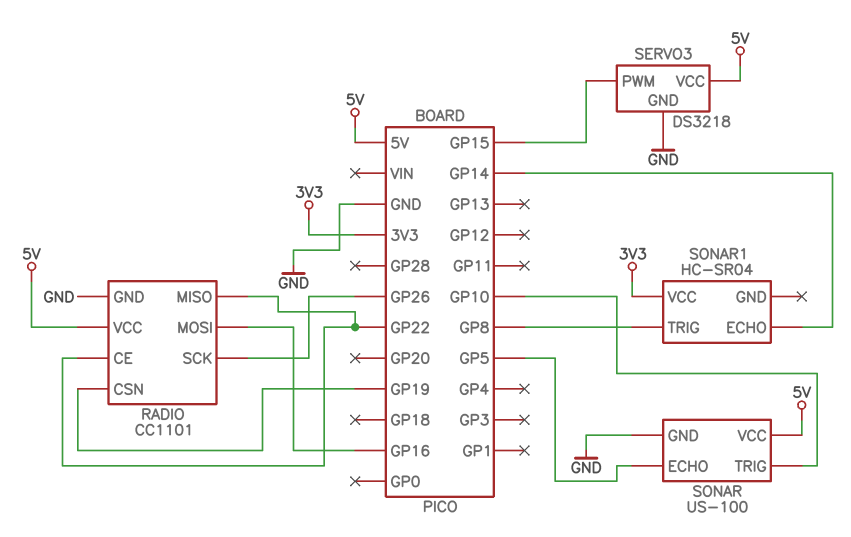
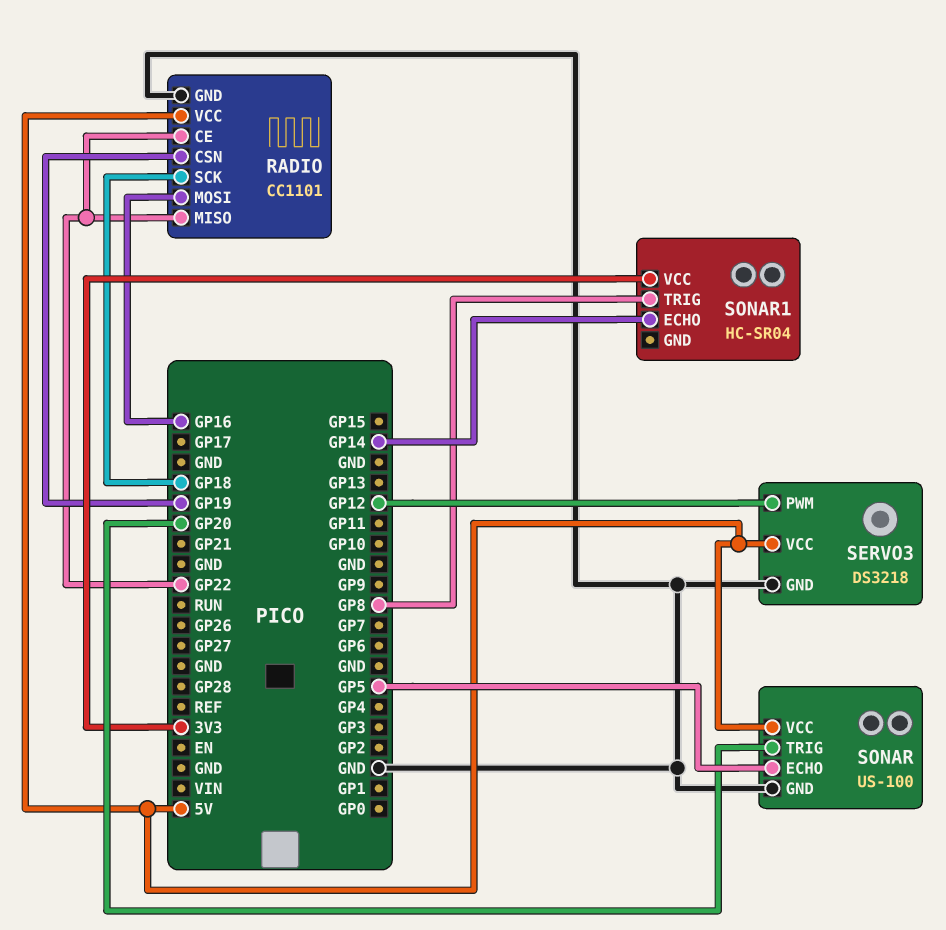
RADIO pin SCK: GP26 -> GP18
SERVO3 pin PWM: GP15 -> GP12
SONAR pin TRIG: GP10 -> GP20

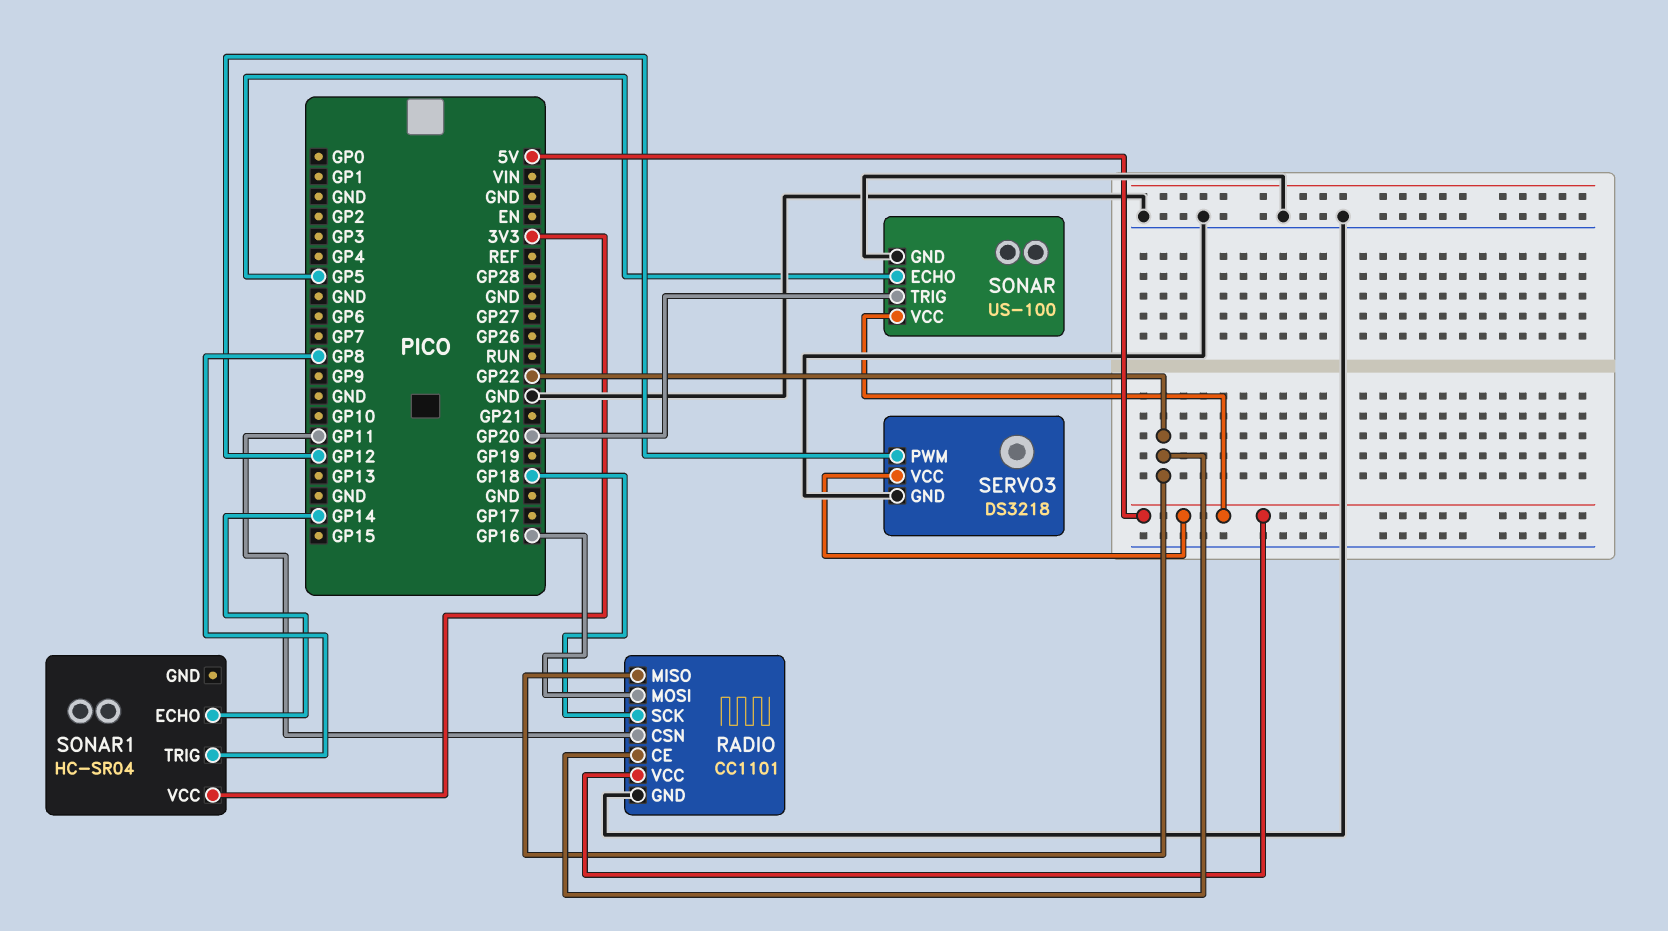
RADIO pin CSN: GP19 -> GP11

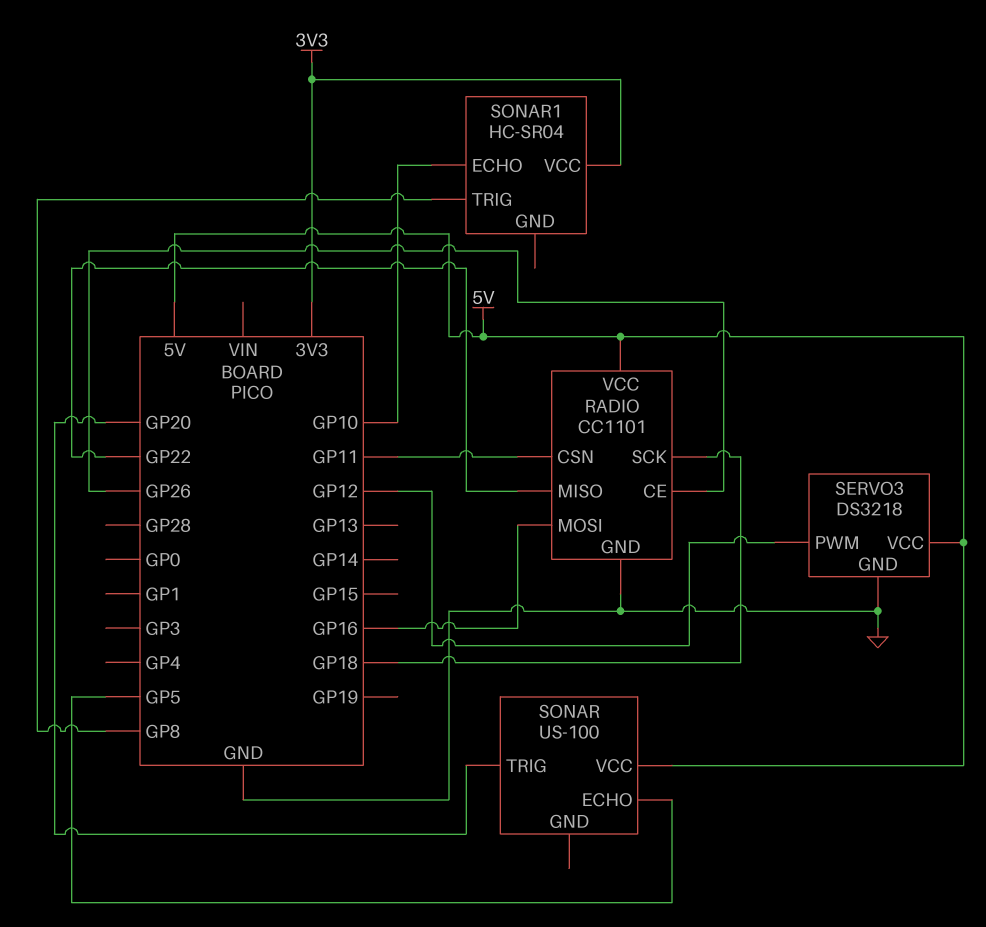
RADIO pin CE: GP22 -> GP26
SONAR pin GND: GND -> none
SONAR1 pin ECHO: GP14 -> GP10

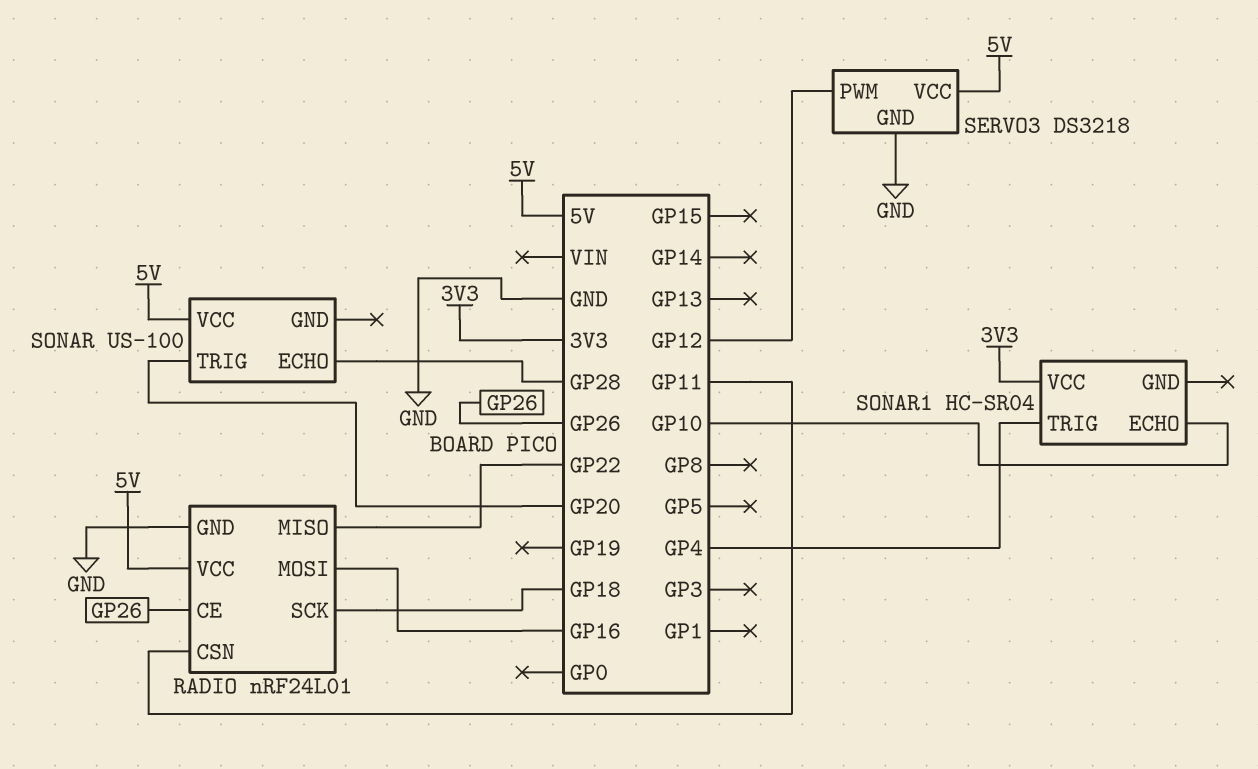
RADIO: CC1101 -> nRF24L01
SONAR pin ECHO: GP5 -> GP28
SONAR1 pin TRIG: GP8 -> GP4

